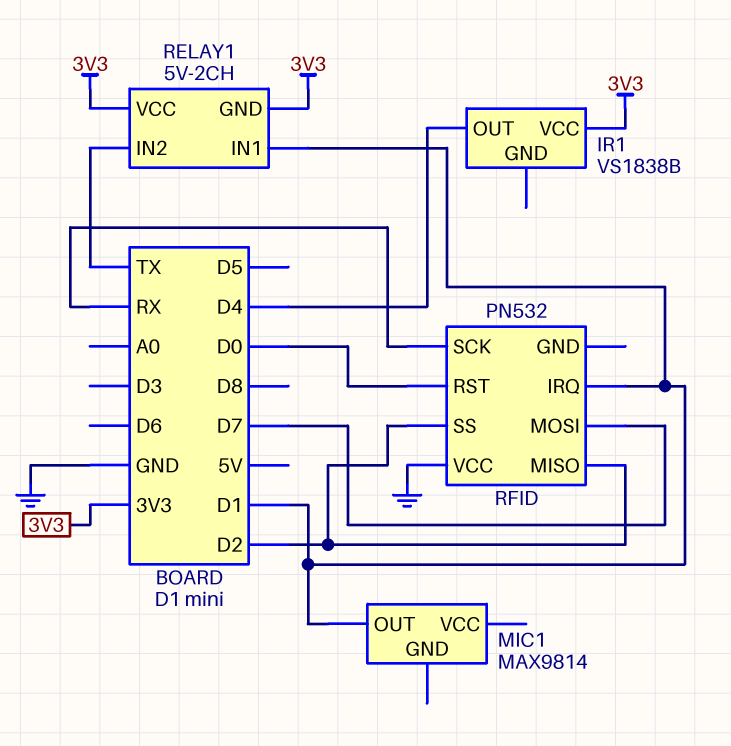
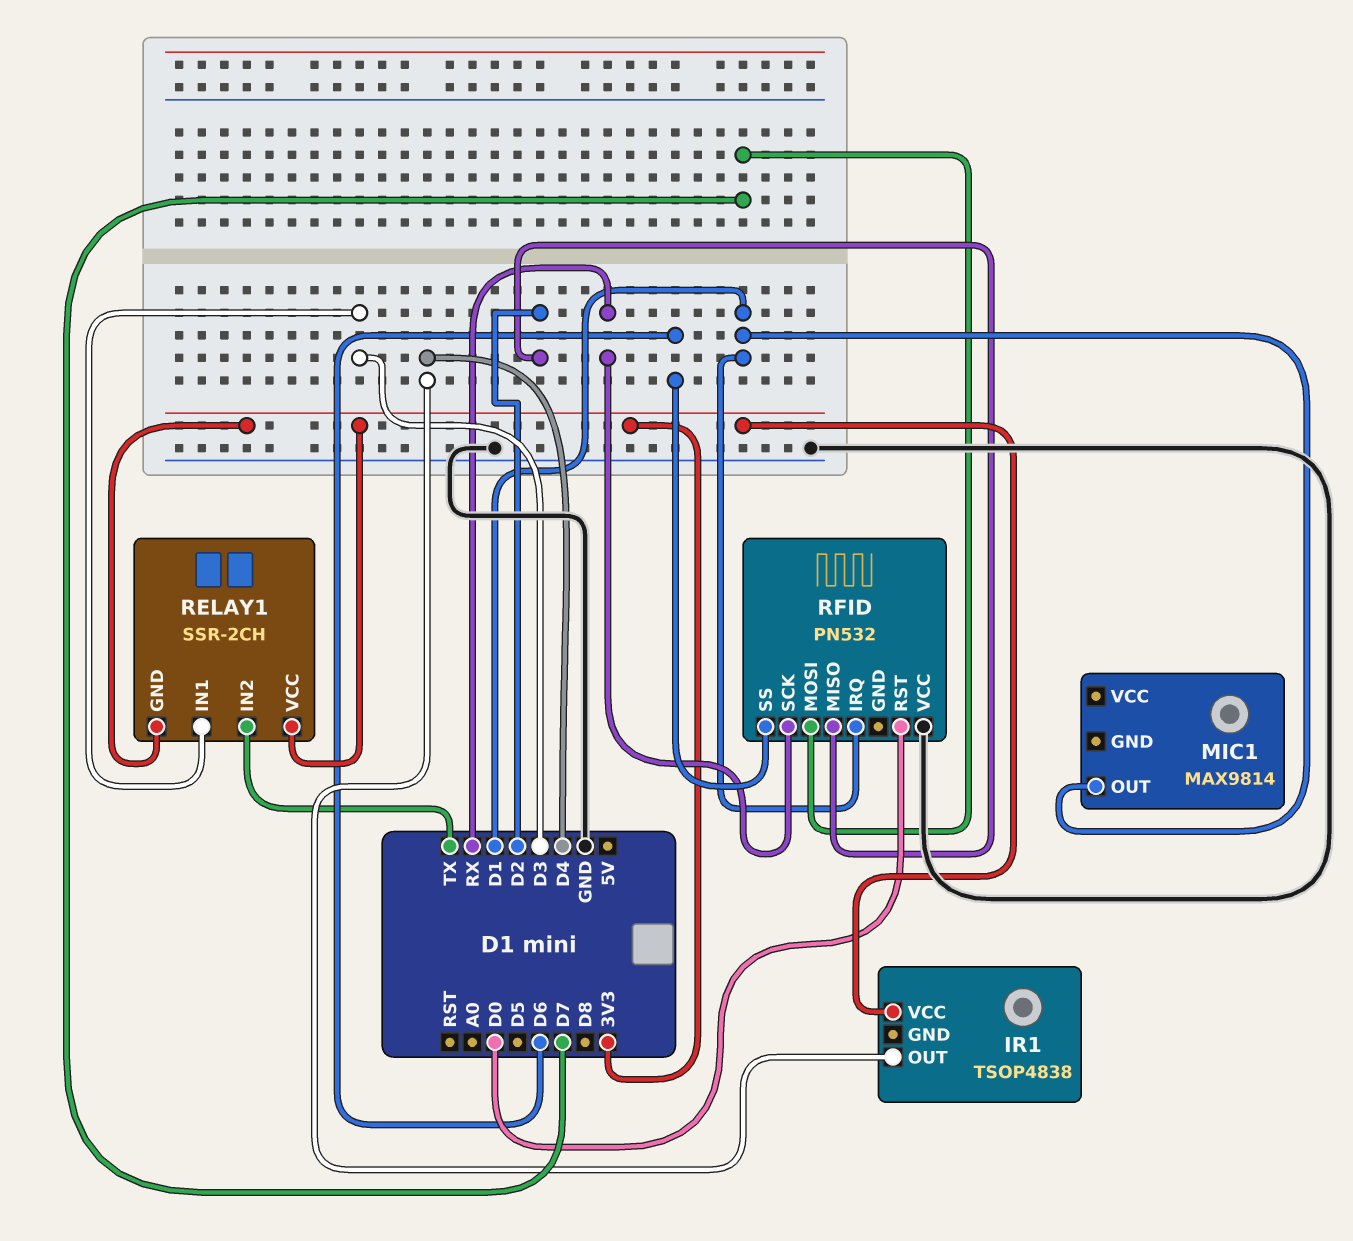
IR1: VS1838B -> TSOP4838
RELAY1: 5V-2CH -> SSR-2CH
RELAY1 pin IN1: D1 -> D3
RFID pin SS: D2 -> D6

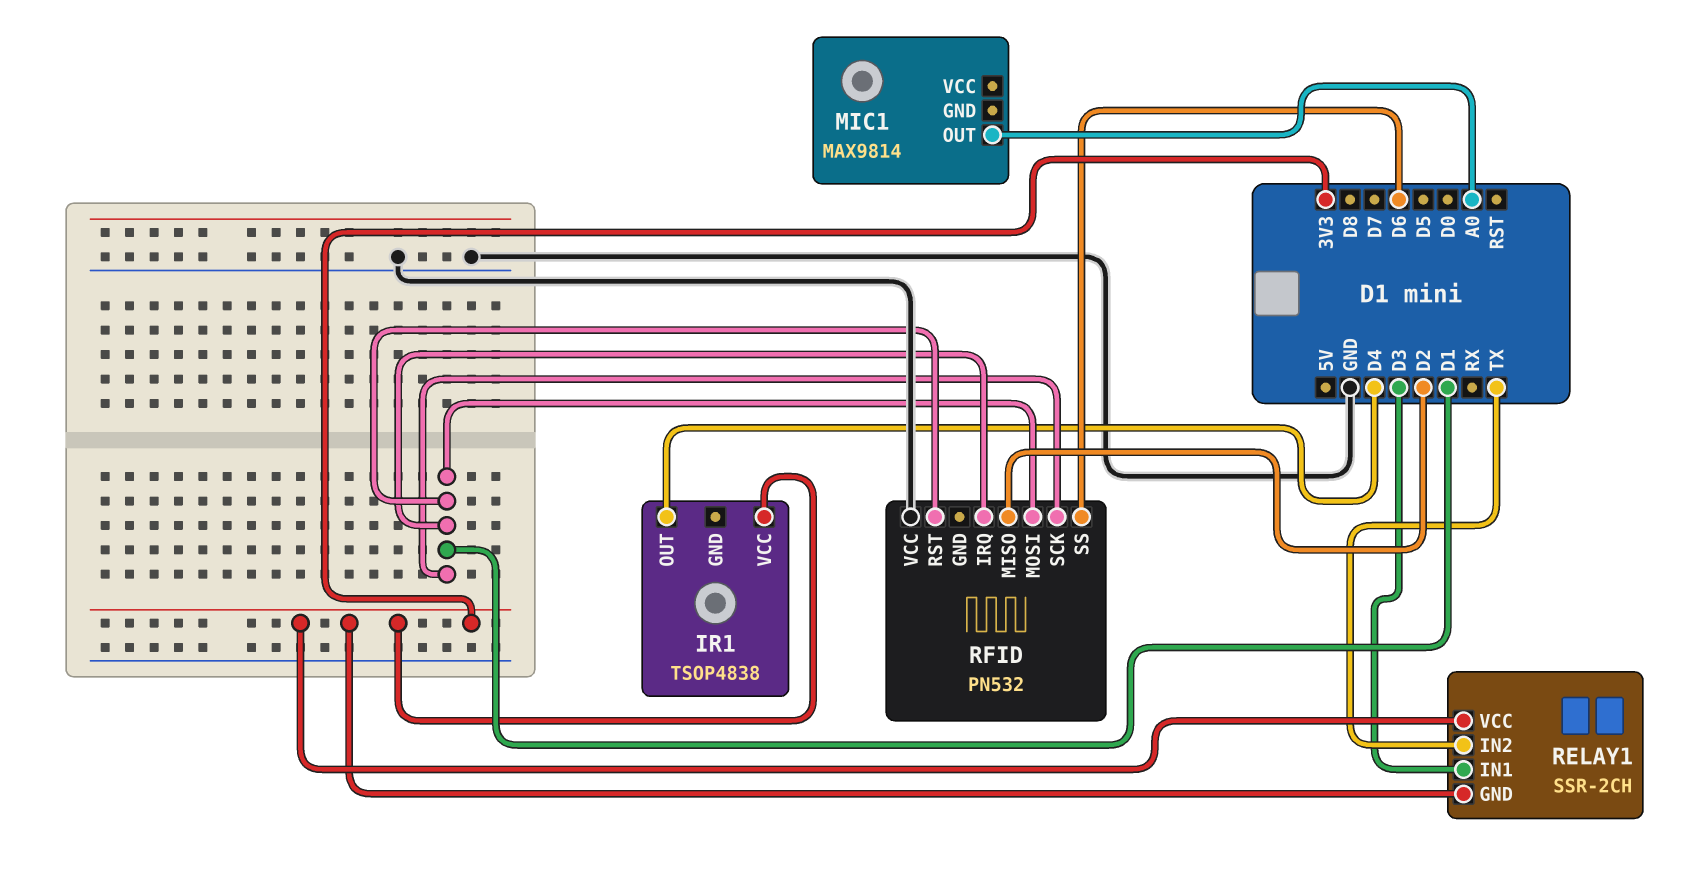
MIC1 pin OUT: D1 -> A0
RFID pin MOSI: D7 -> D1
RFID pin RST: D0 -> D1
RFID pin SCK: RX -> D1

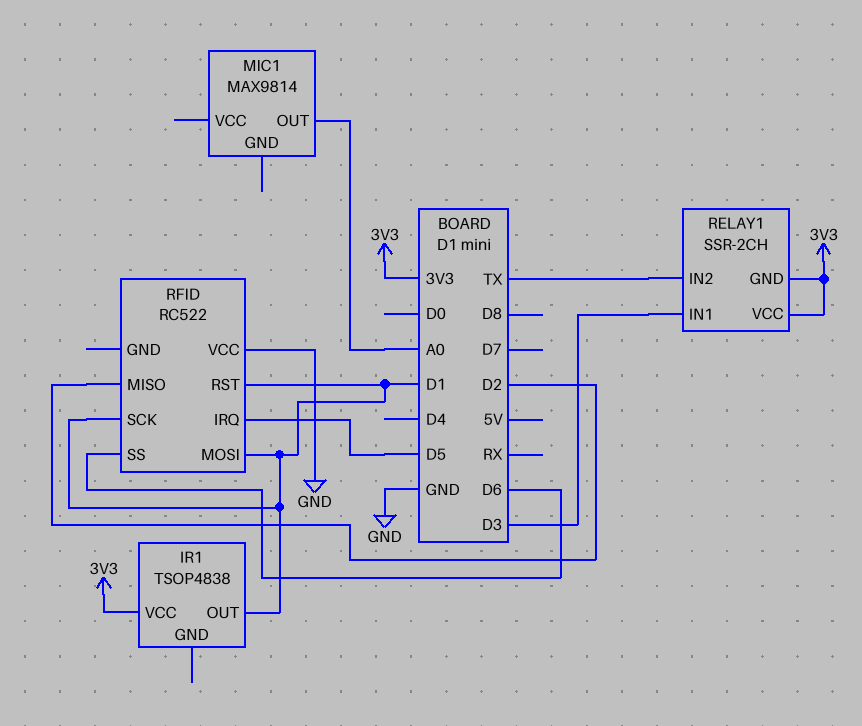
IR1 pin OUT: D4 -> D1
RFID: PN532 -> RC522
RFID pin IRQ: D1 -> D5

